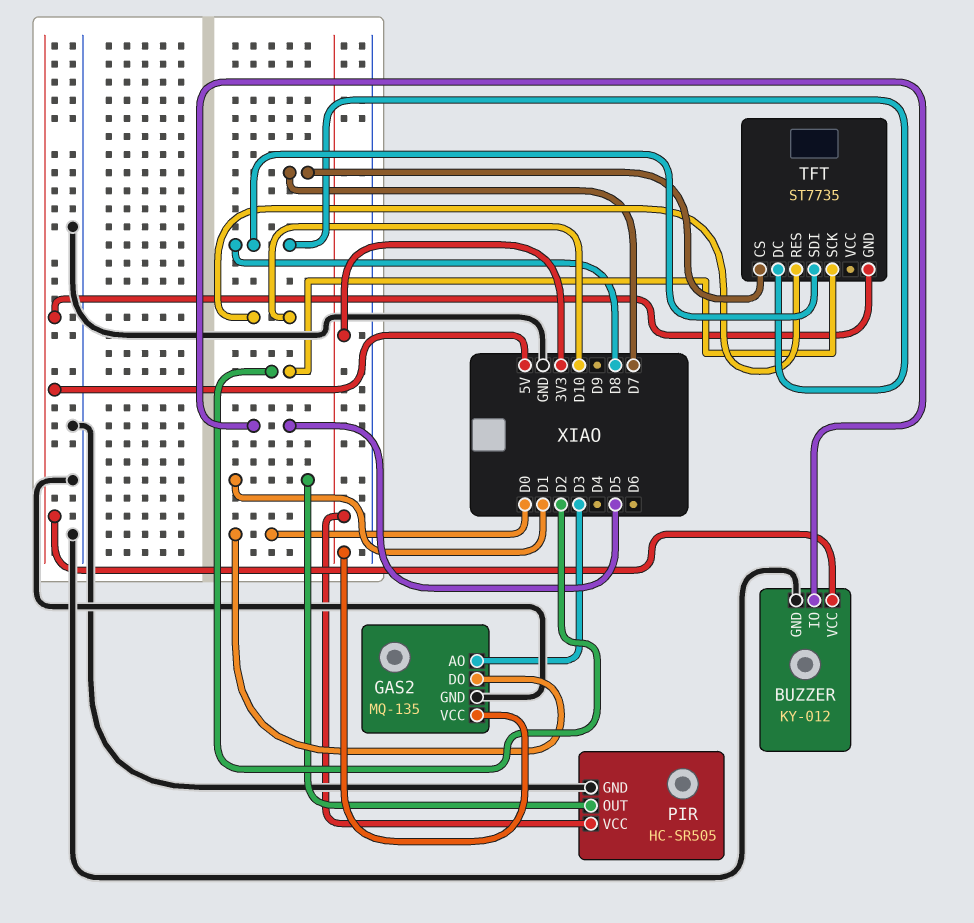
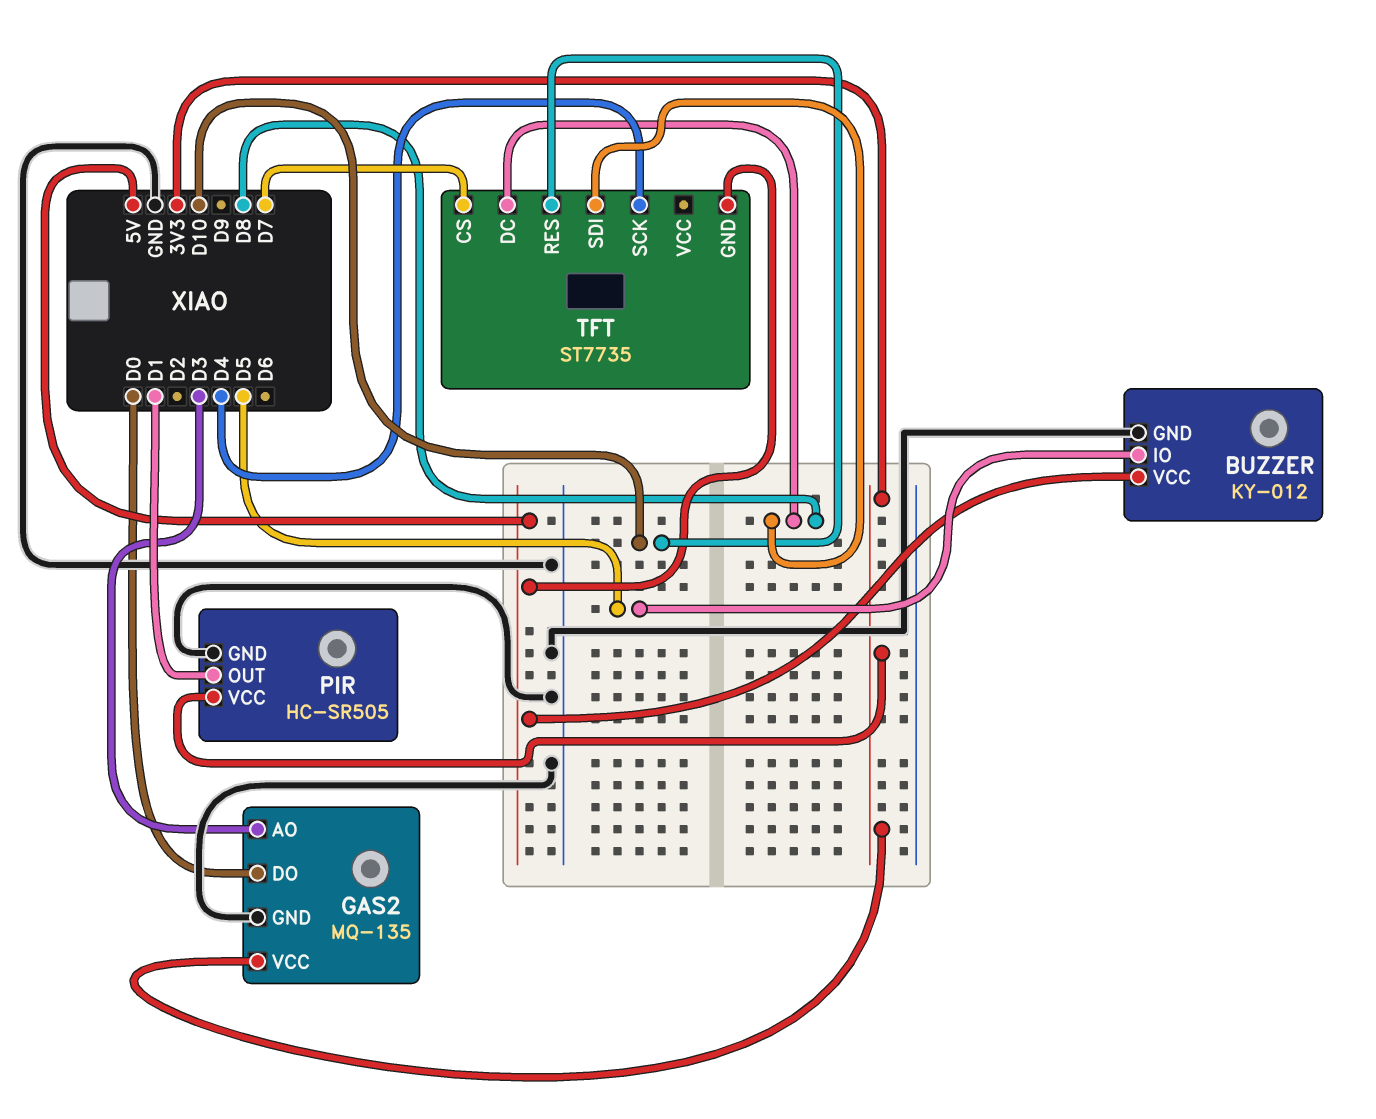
TFT pin SCK: D2 -> D4

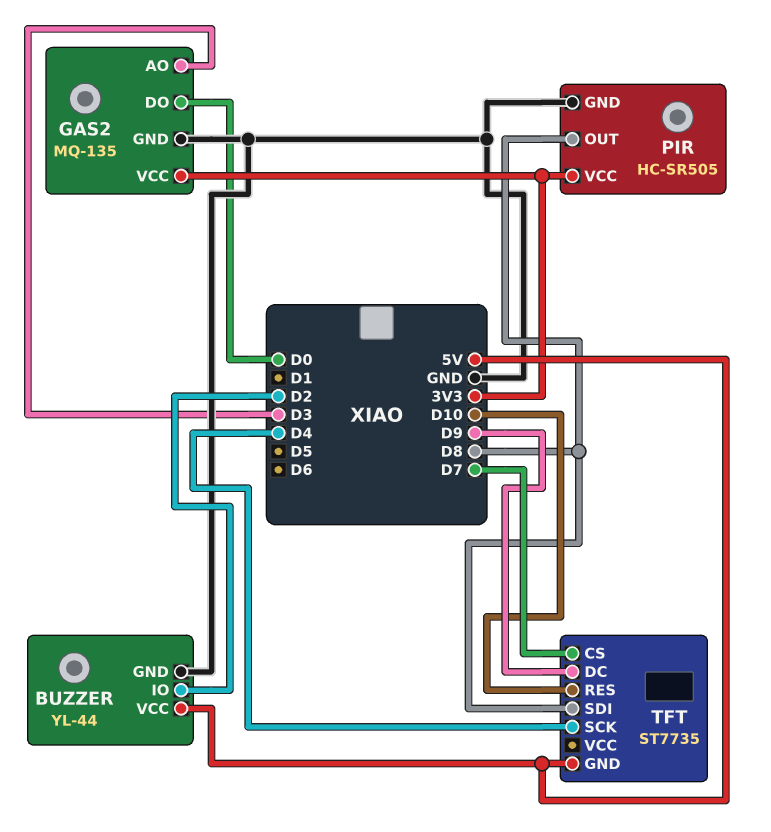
BUZZER: KY-012 -> YL-44
BUZZER pin IO: D5 -> D2
PIR pin OUT: D1 -> D8
TFT pin DC: D8 -> D9

